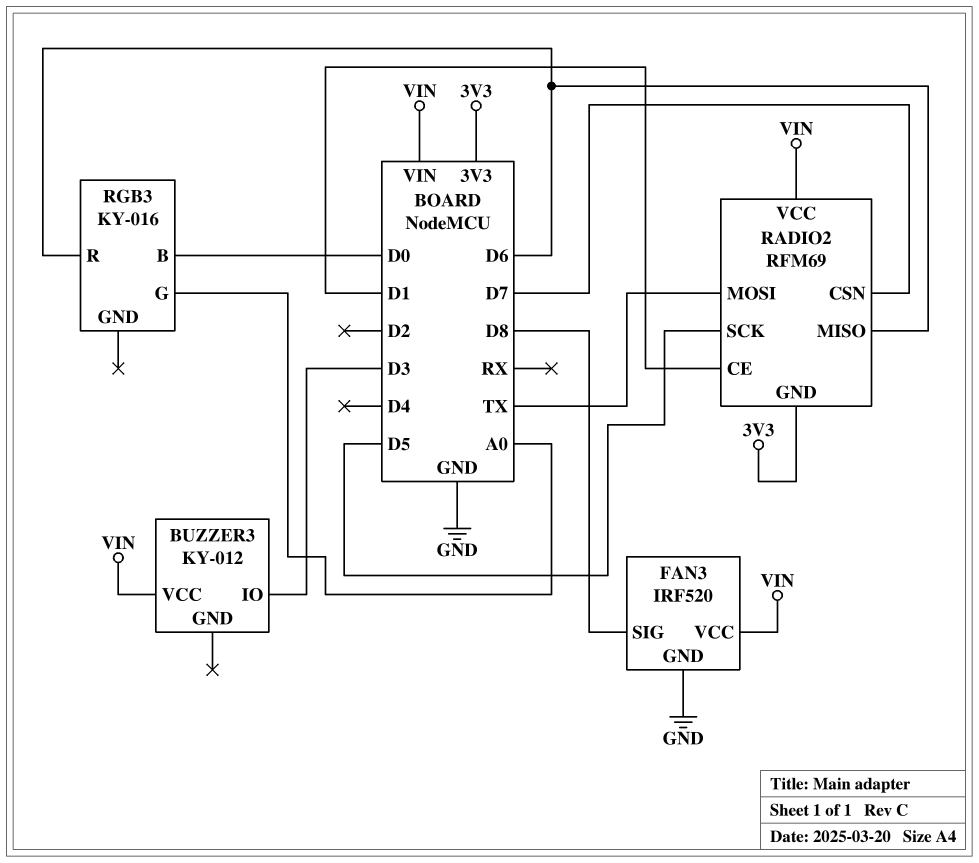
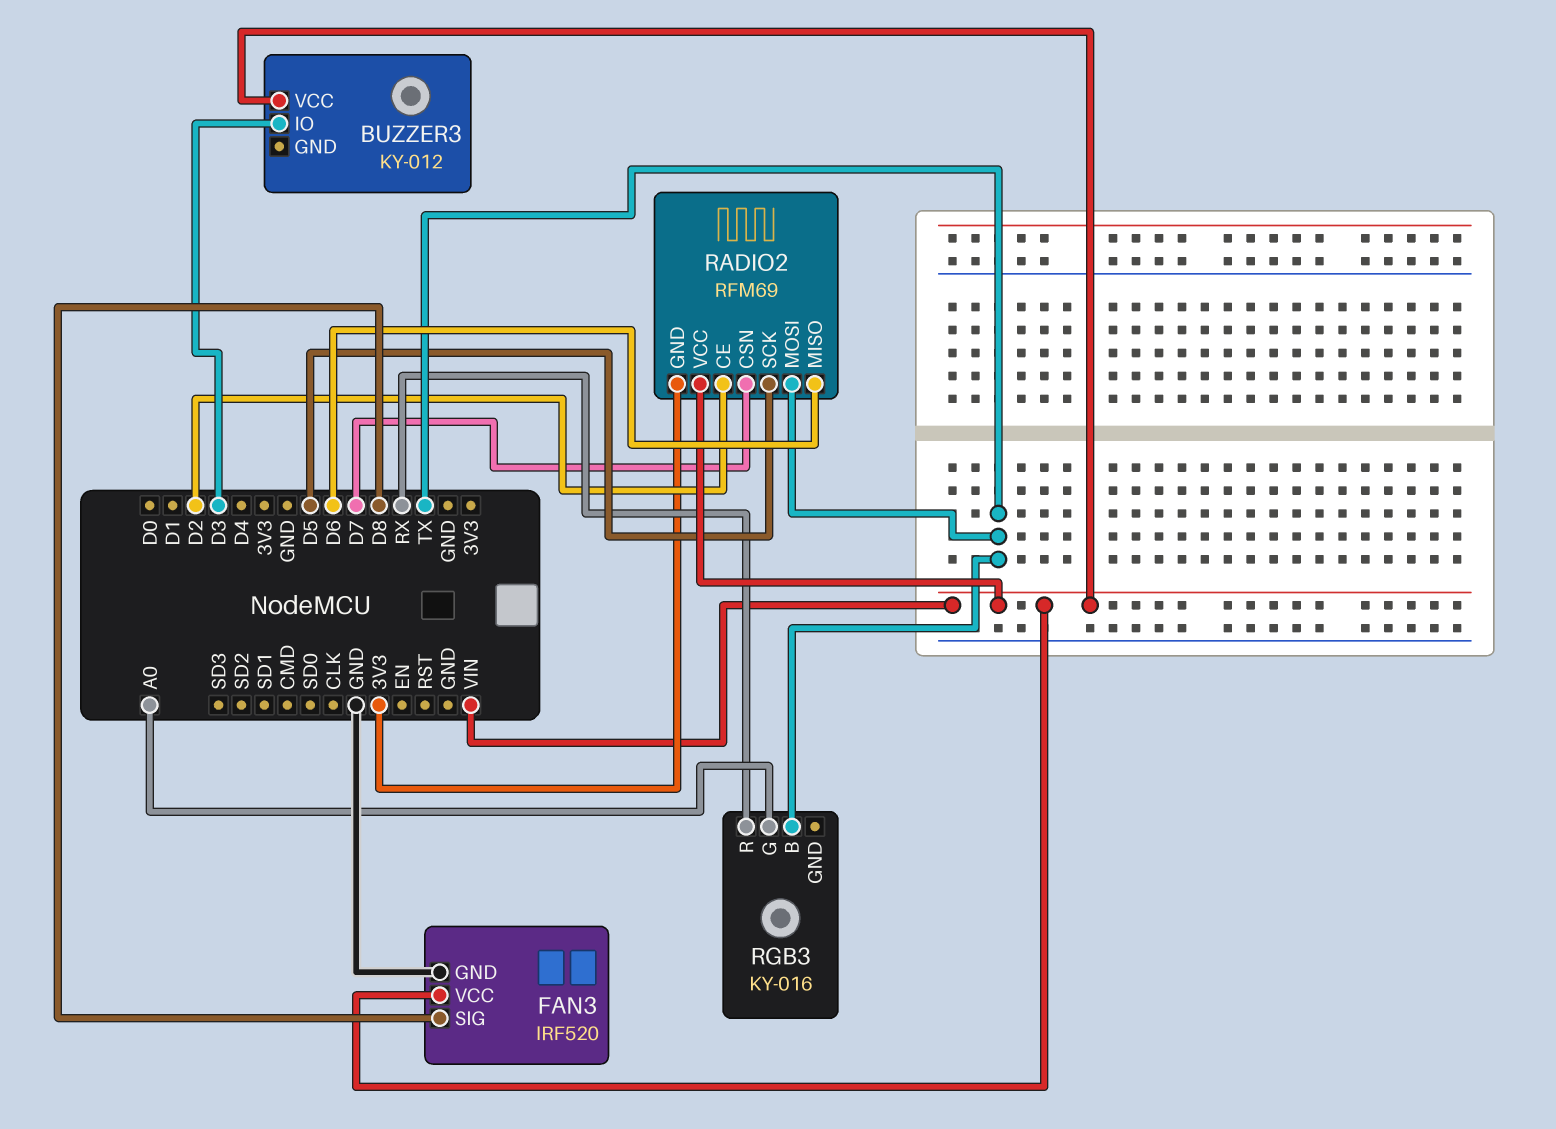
RADIO2 pin CE: D1 -> D2
RGB3 pin B: D0 -> TX
RGB3 pin R: D6 -> RX

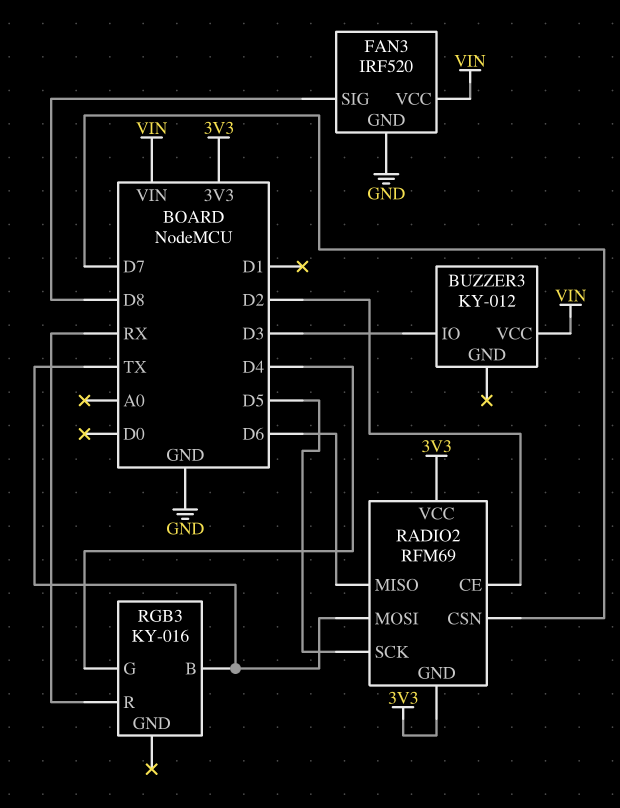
RADIO2 pin VCC: VIN -> 3V3
RGB3 pin G: A0 -> D4

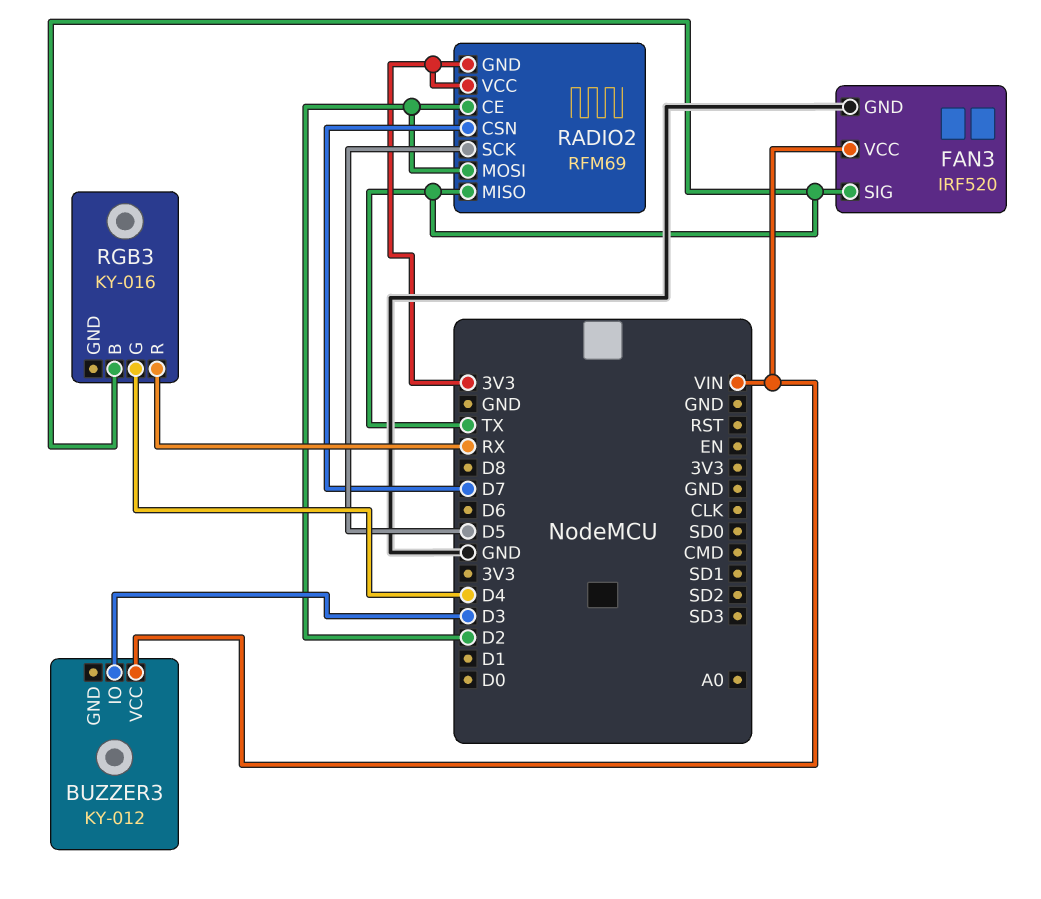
FAN3 pin SIG: D8 -> TX
RADIO2 pin MISO: D6 -> TX
RADIO2 pin MOSI: TX -> D2

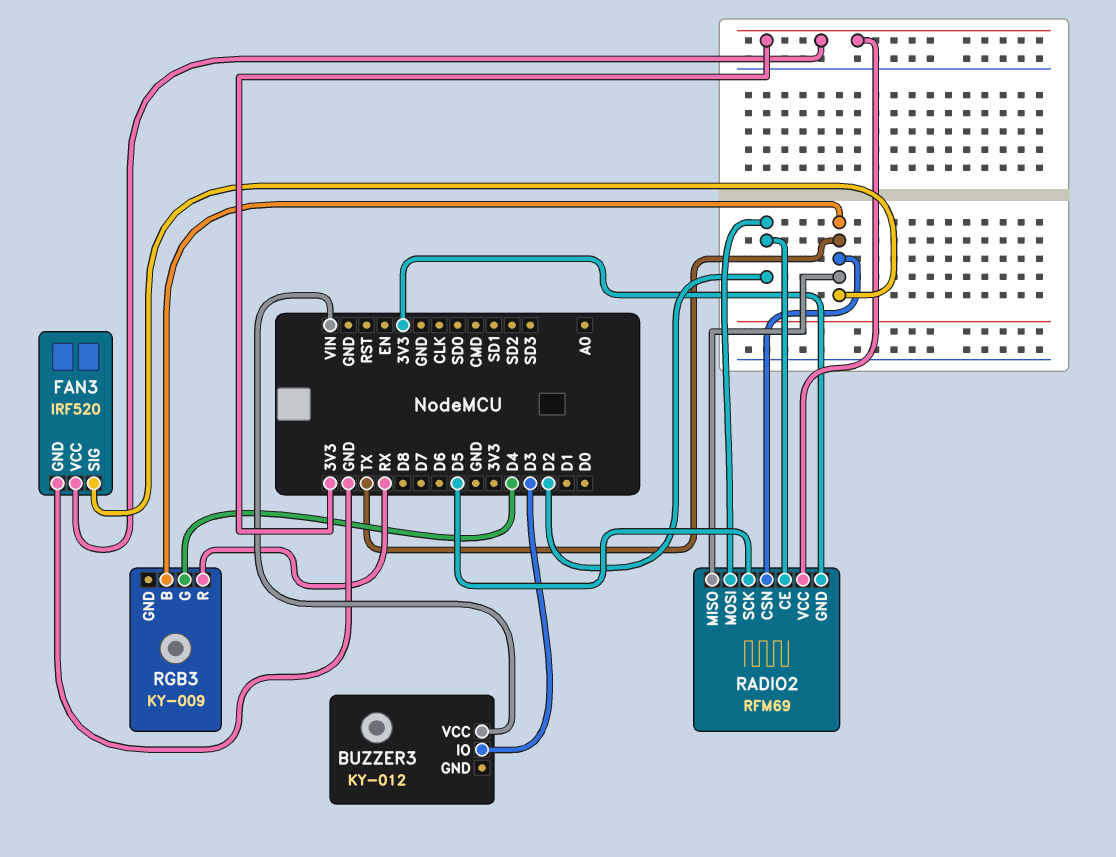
FAN3 pin VCC: VIN -> 3V3
RADIO2 pin CSN: D7 -> TX
RGB3: KY-016 -> KY-009

